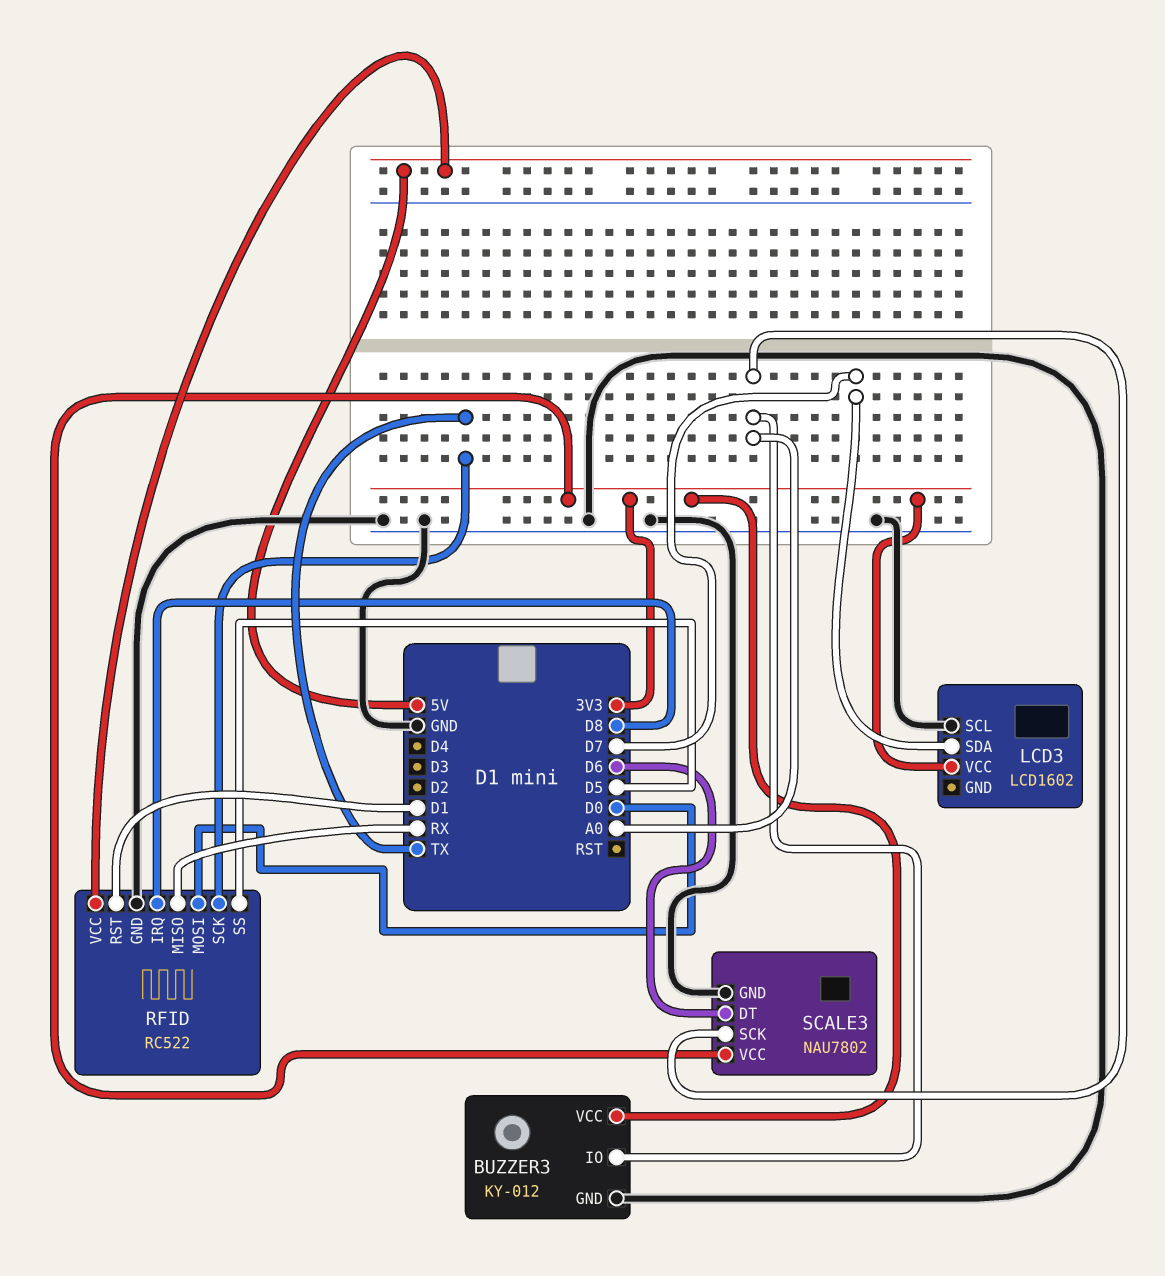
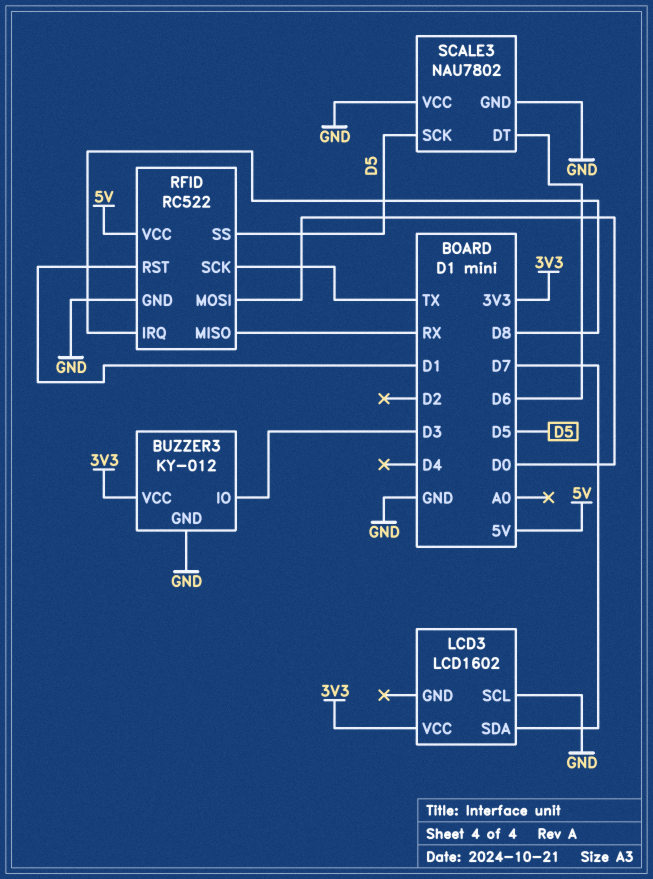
BUZZER3 pin IO: A0 -> D3
SCALE3 pin SCK: A0 -> D5
SCALE3 pin VCC: 3V3 -> GND

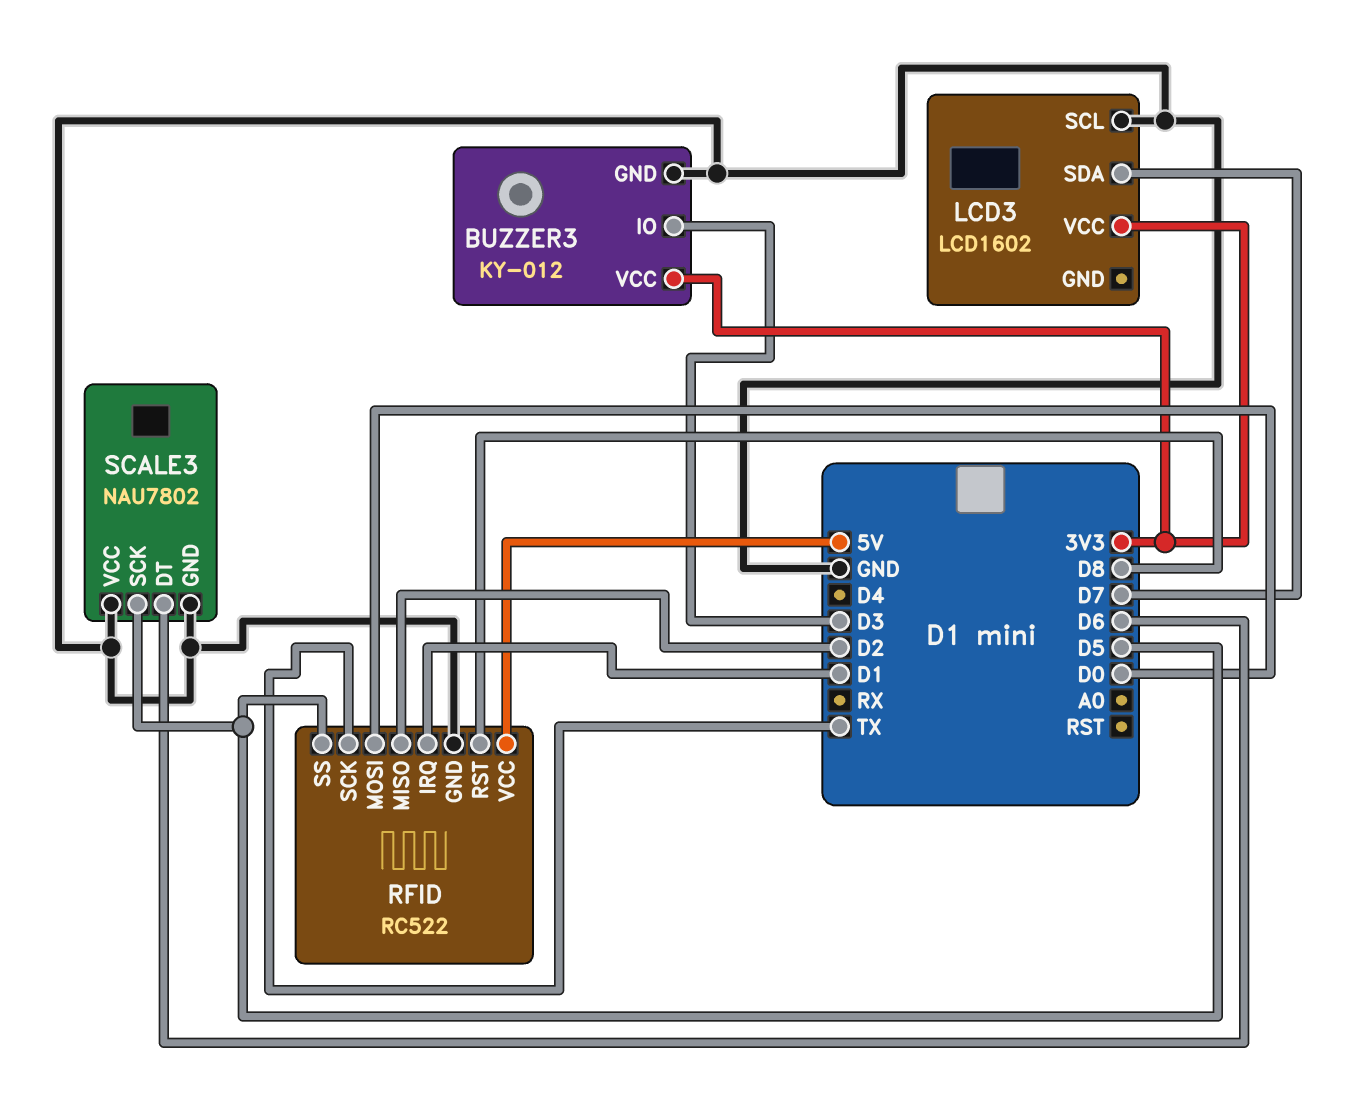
RFID pin IRQ: D8 -> D1
RFID pin MISO: RX -> D2
RFID pin RST: D1 -> D8

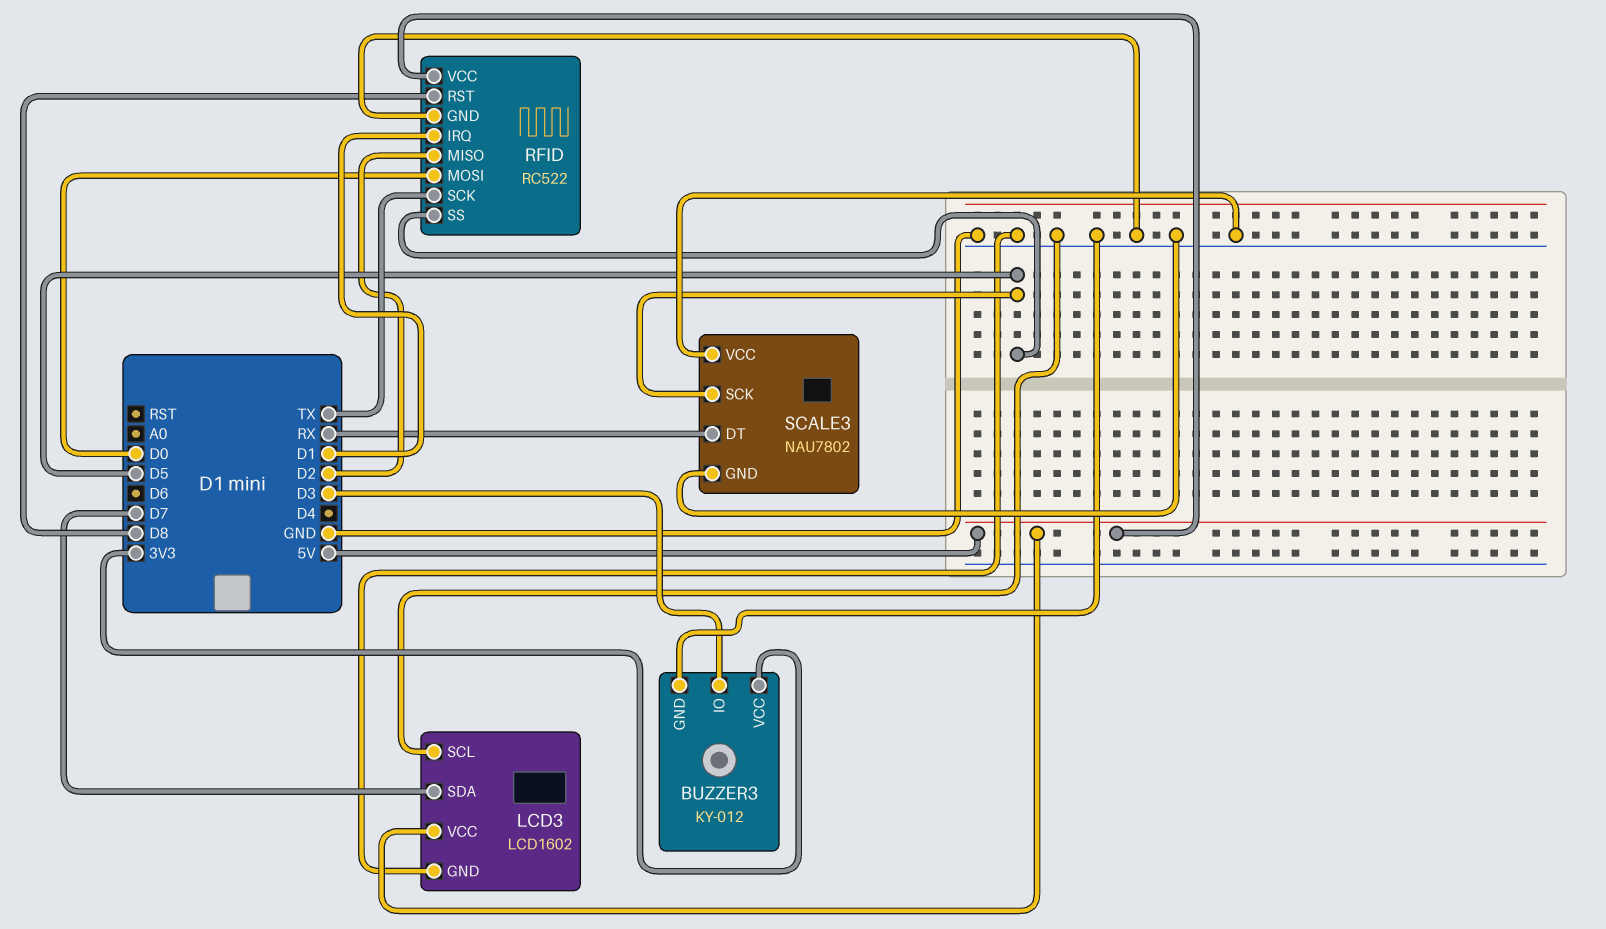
LCD3 pin GND: none -> GND
LCD3 pin VCC: 3V3 -> 5V
SCALE3 pin DT: D6 -> RX

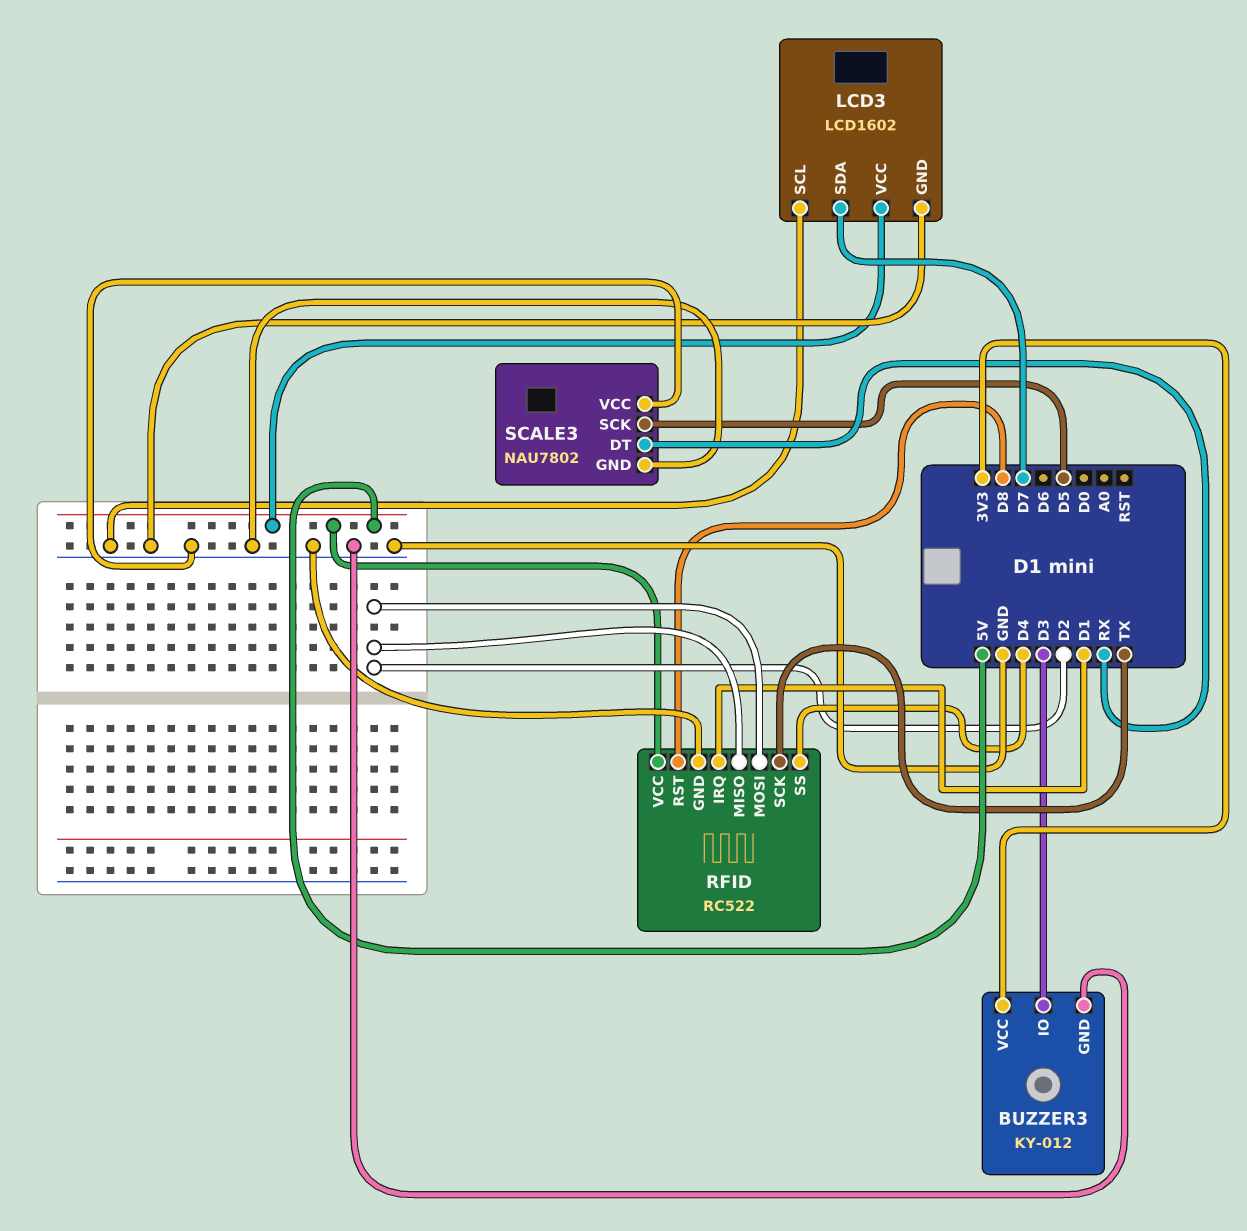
RFID pin MOSI: D0 -> D2
RFID pin SS: D5 -> D4

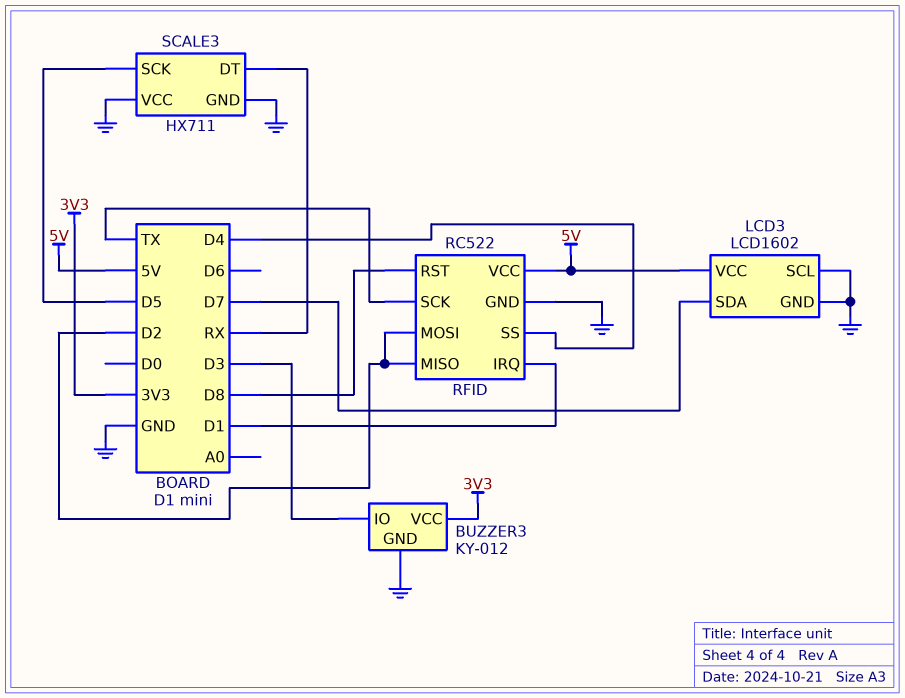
SCALE3: NAU7802 -> HX711

